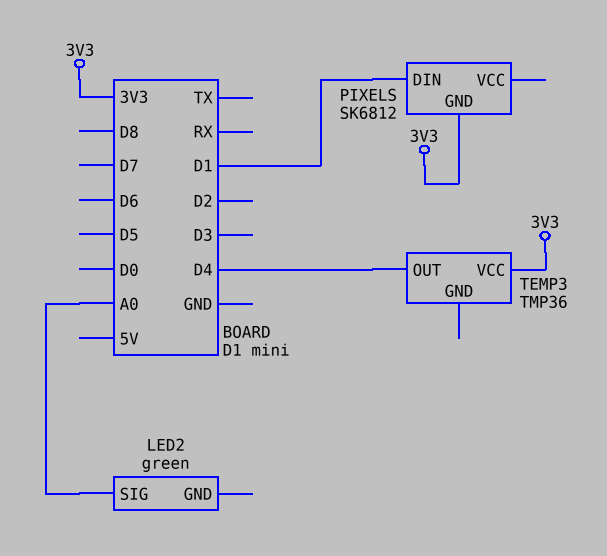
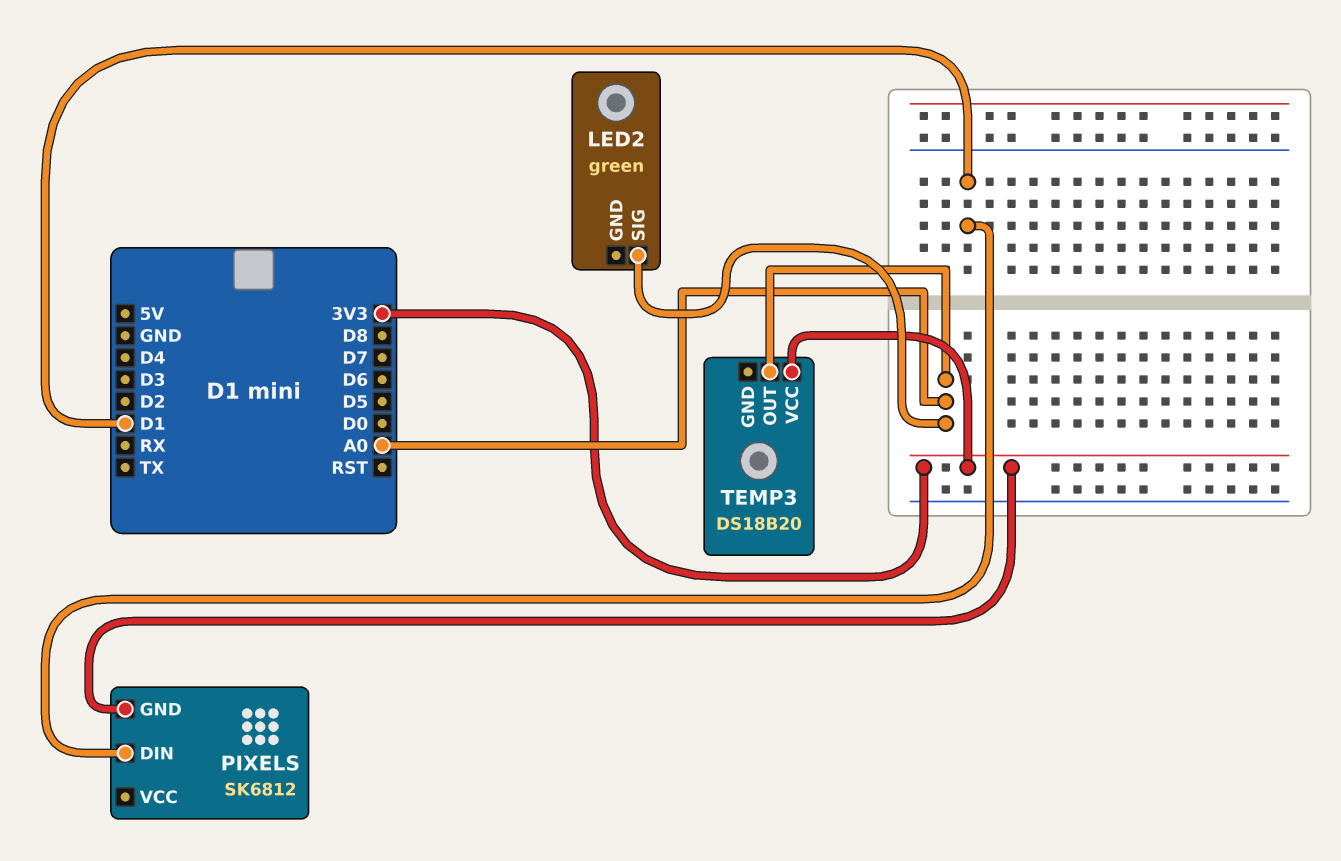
TEMP3: TMP36 -> DS18B20
TEMP3 pin OUT: D4 -> A0

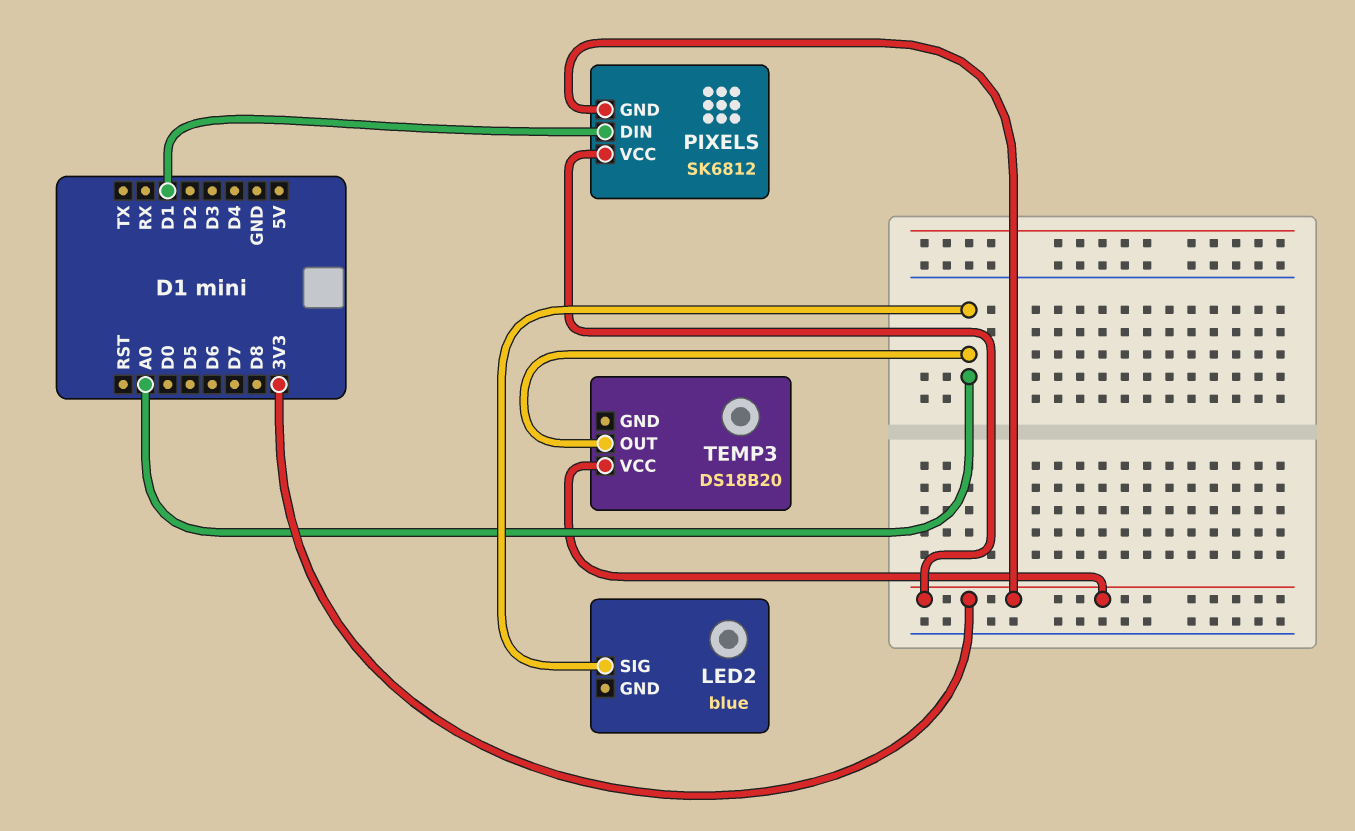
LED2: green -> blue
PIXELS pin VCC: none -> 3V3

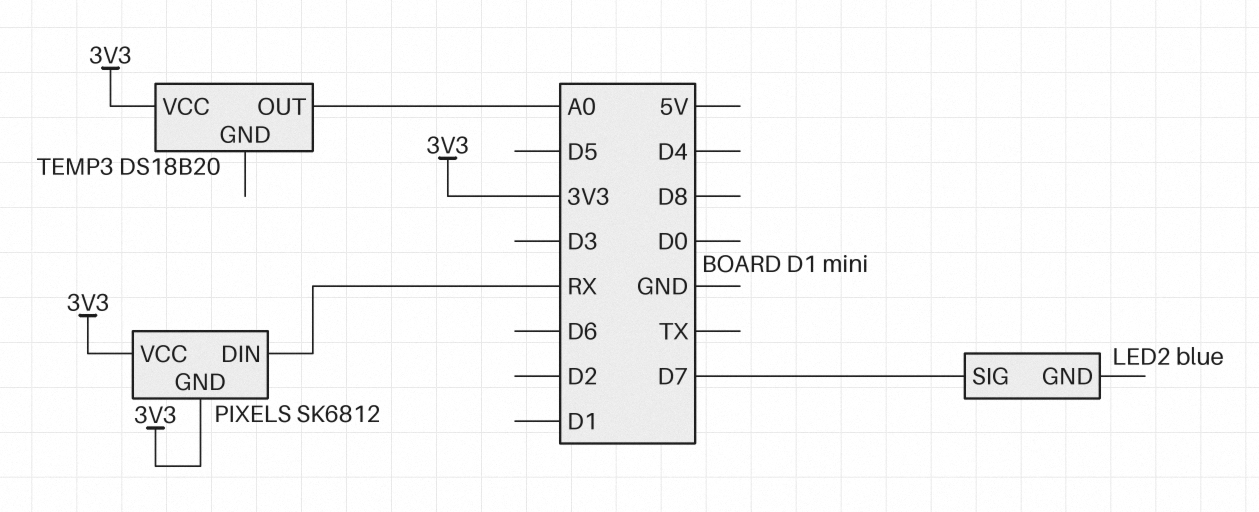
LED2 pin SIG: A0 -> D7
PIXELS pin DIN: D1 -> RX

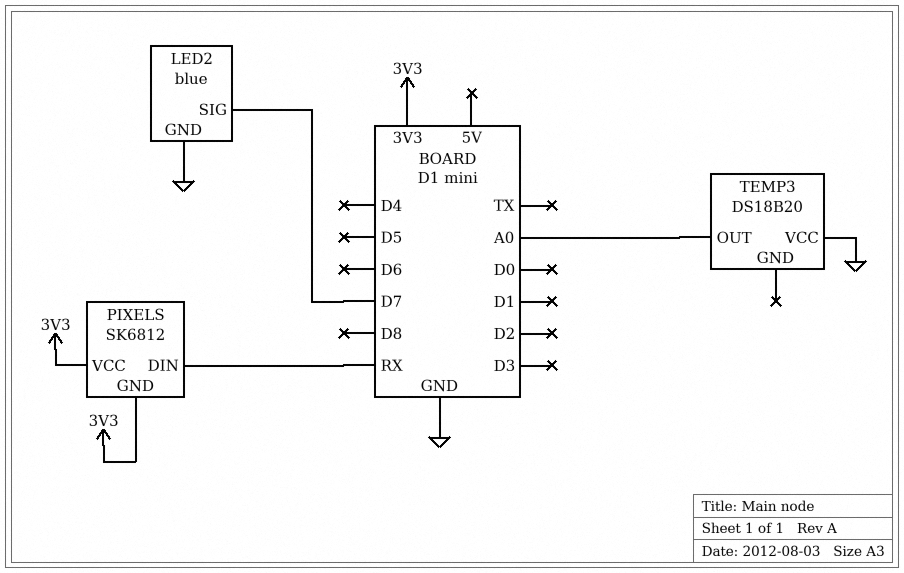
LED2 pin GND: none -> GND
TEMP3 pin VCC: 3V3 -> GND

